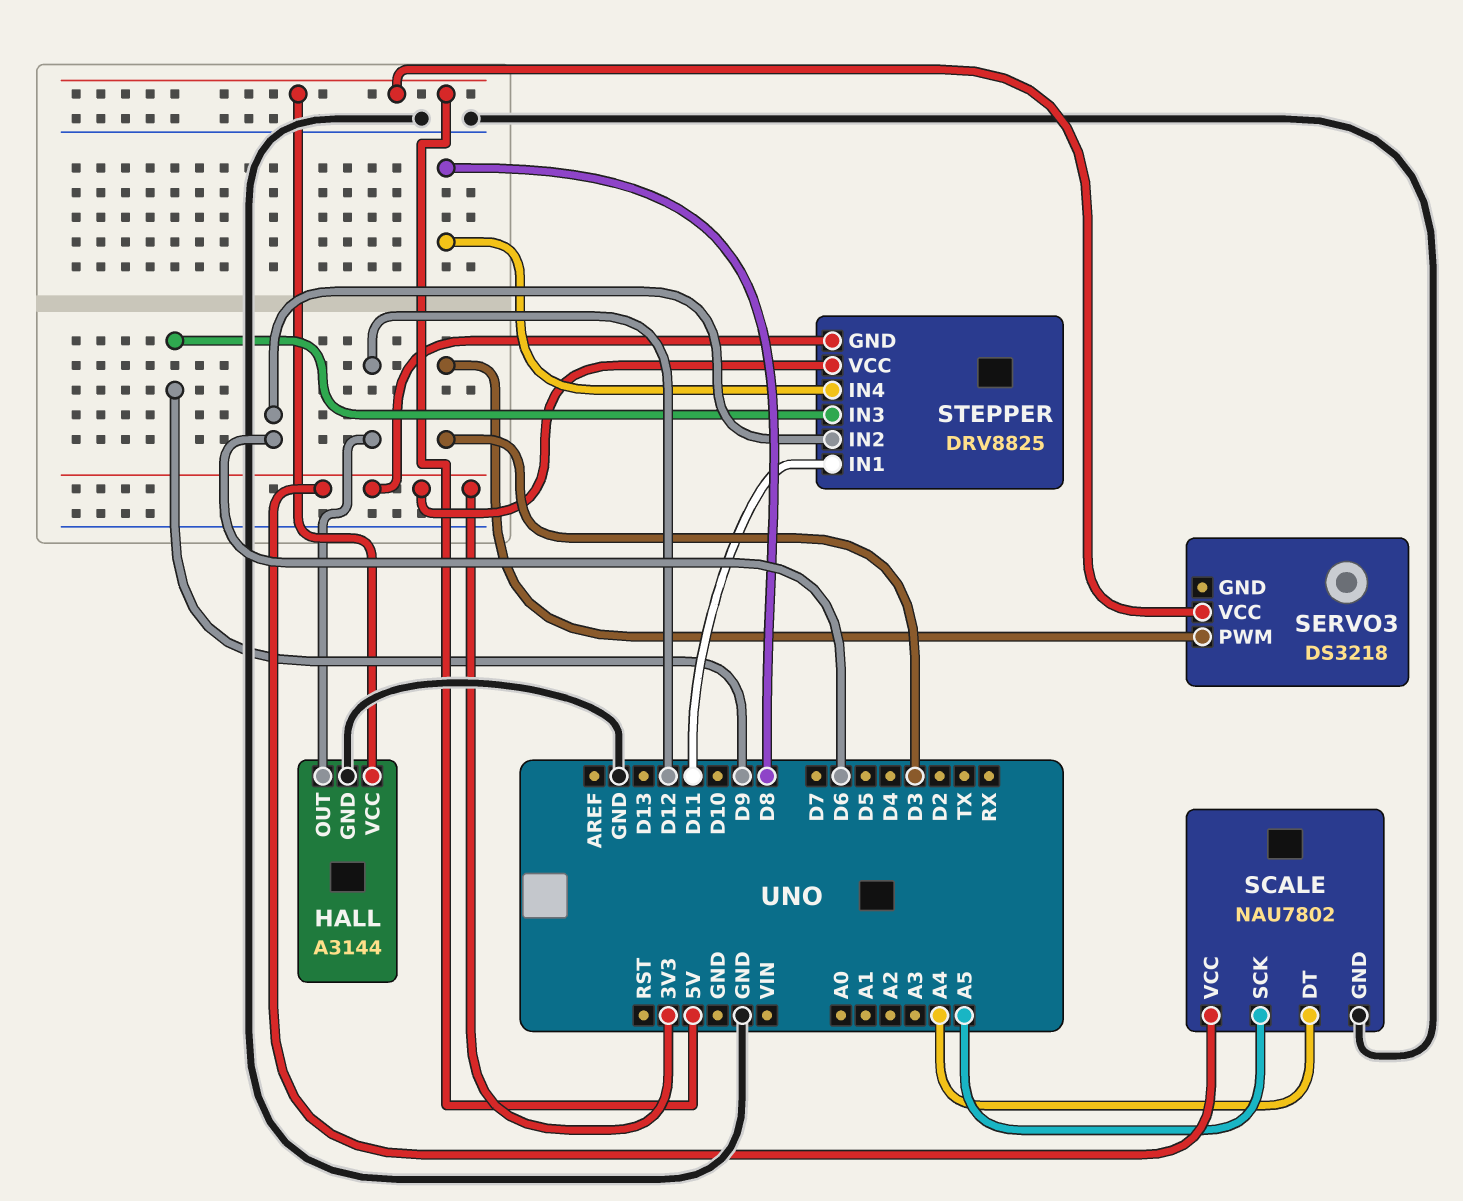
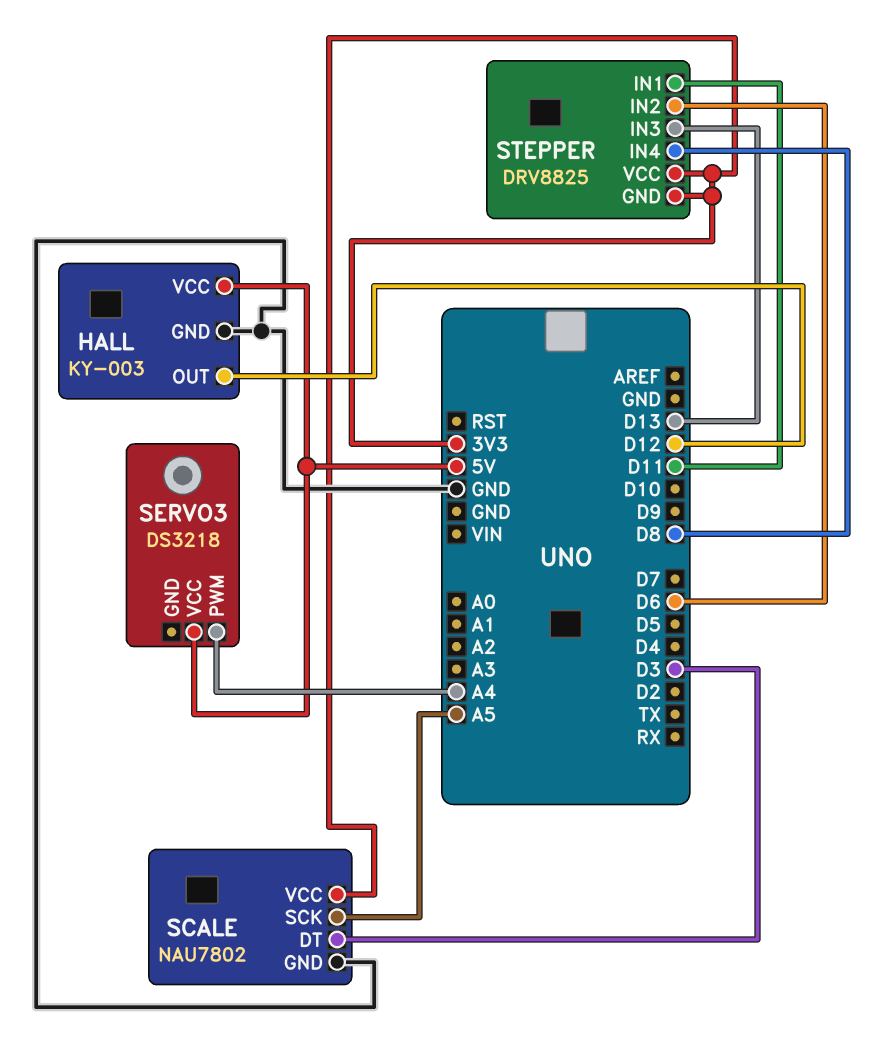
HALL: A3144 -> KY-003
SCALE pin DT: A4 -> D3
SERVO3 pin PWM: D3 -> A4
STEPPER pin IN3: D9 -> D13

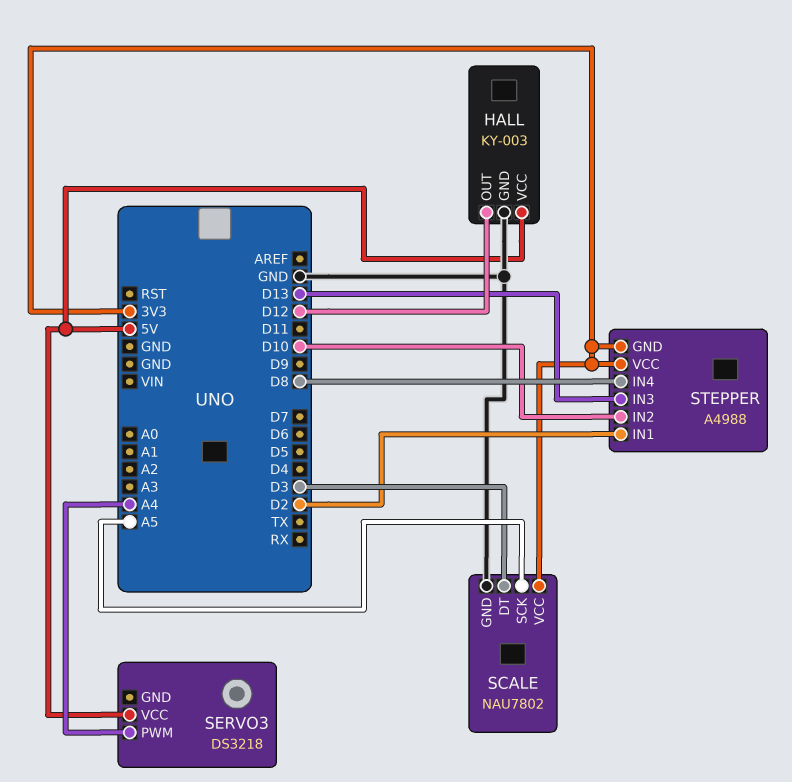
STEPPER: DRV8825 -> A4988
STEPPER pin IN1: D11 -> D2
STEPPER pin IN2: D6 -> D10

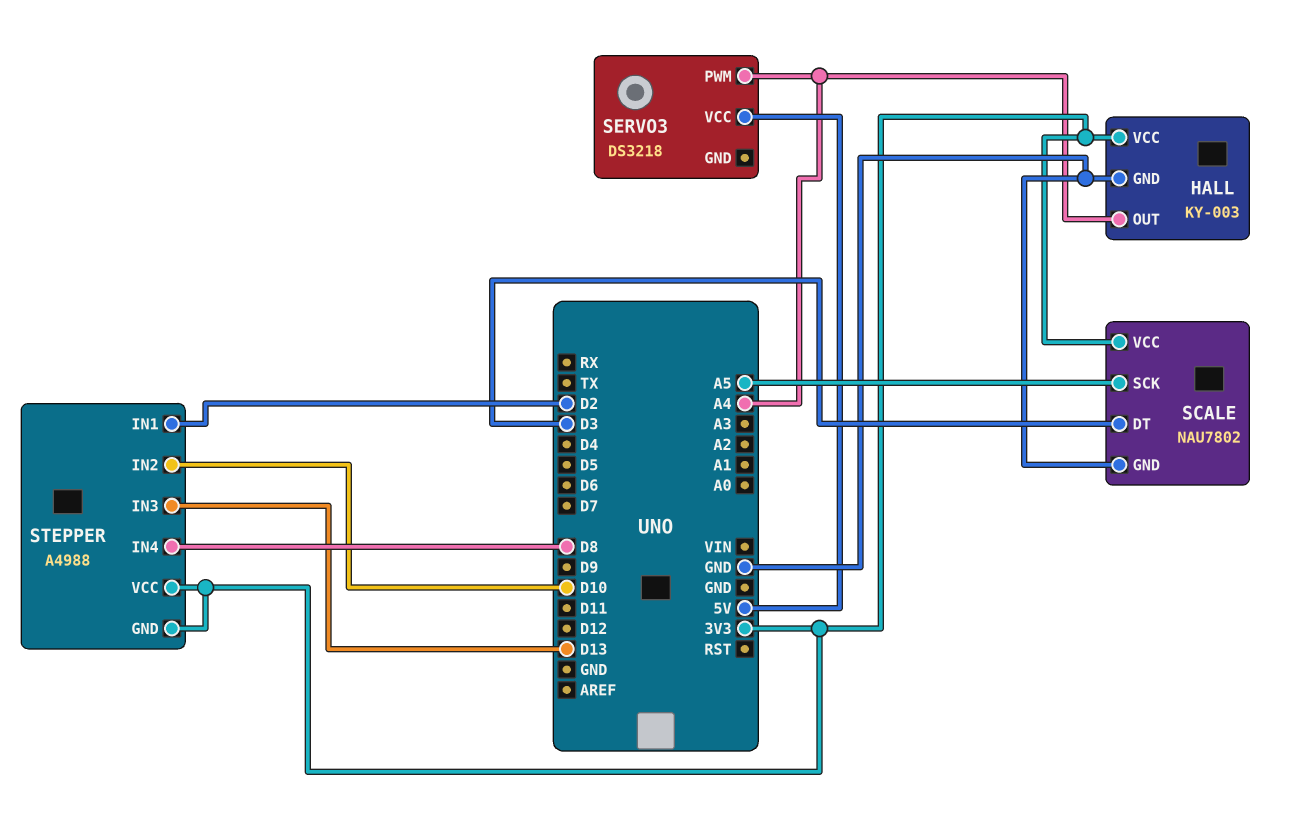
HALL pin OUT: D12 -> A4
HALL pin VCC: 5V -> 3V3

